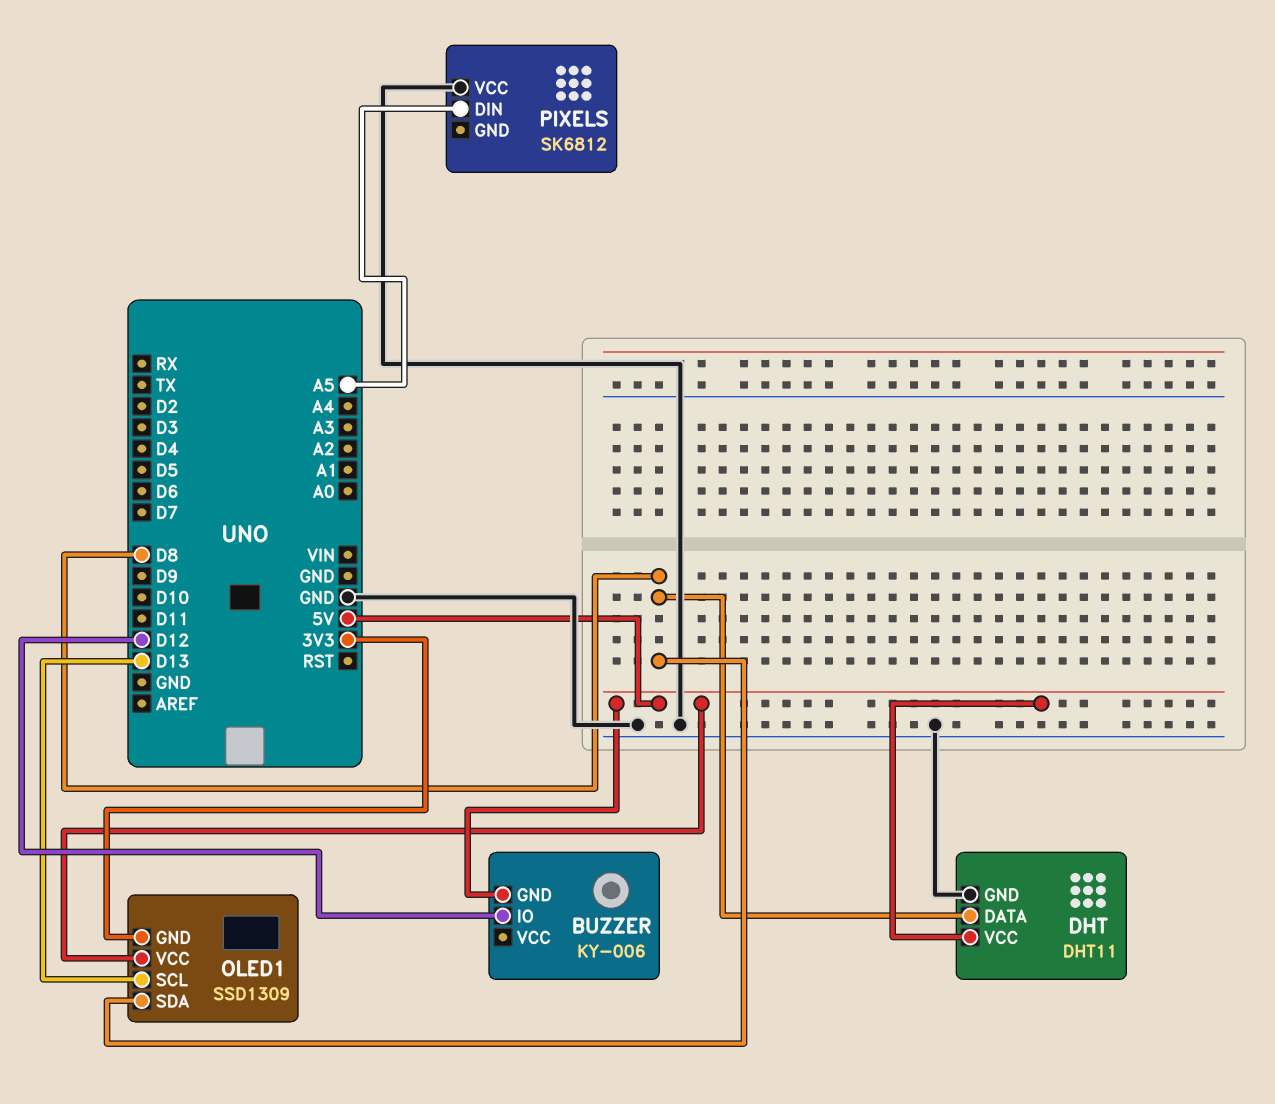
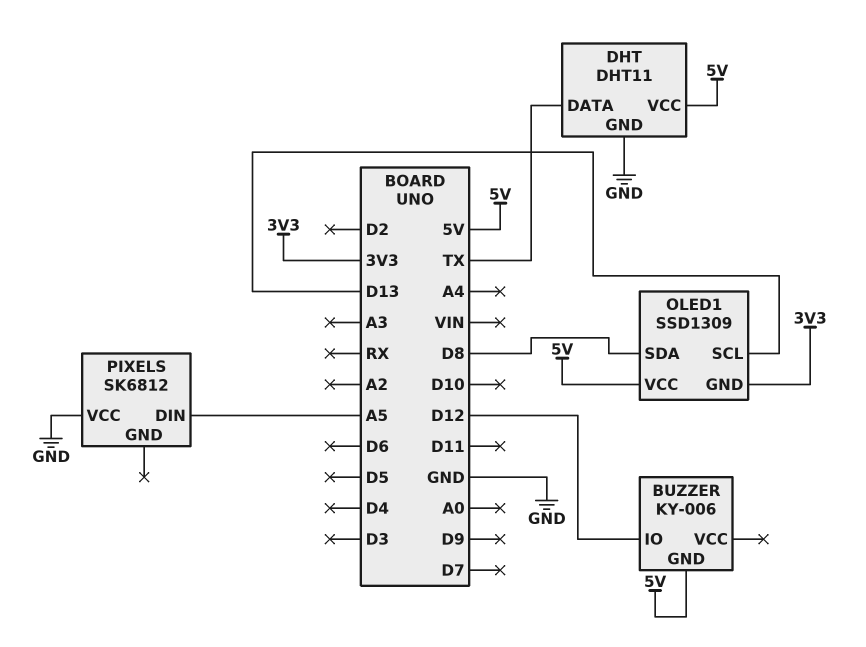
DHT pin DATA: D8 -> TX

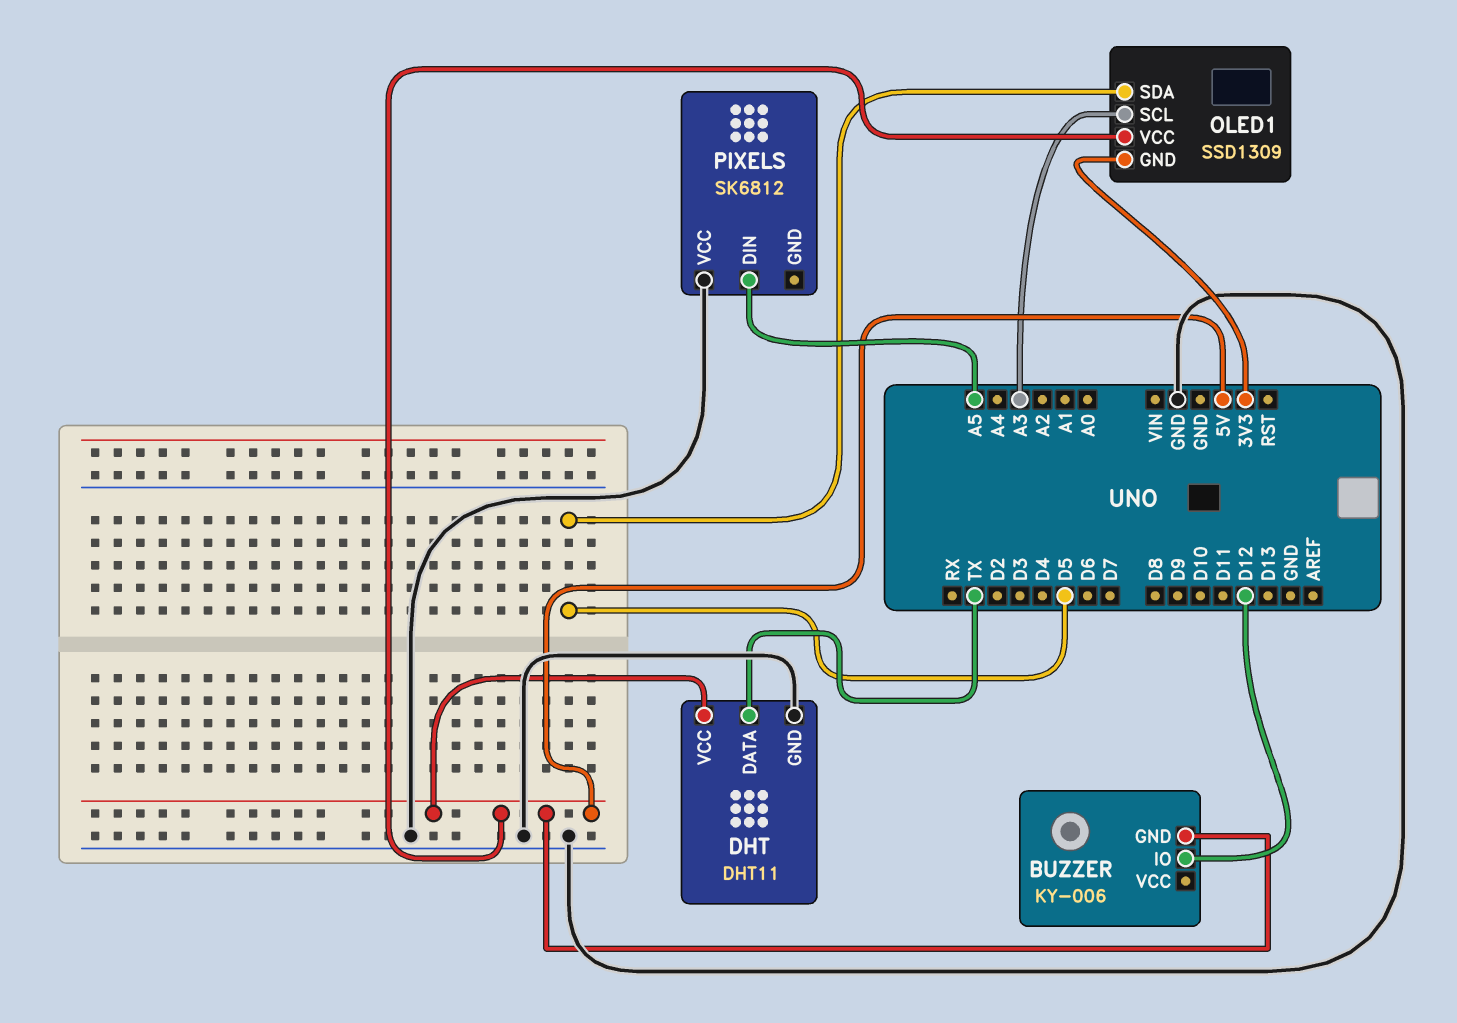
OLED1 pin SCL: D13 -> A3
OLED1 pin SDA: D8 -> D5

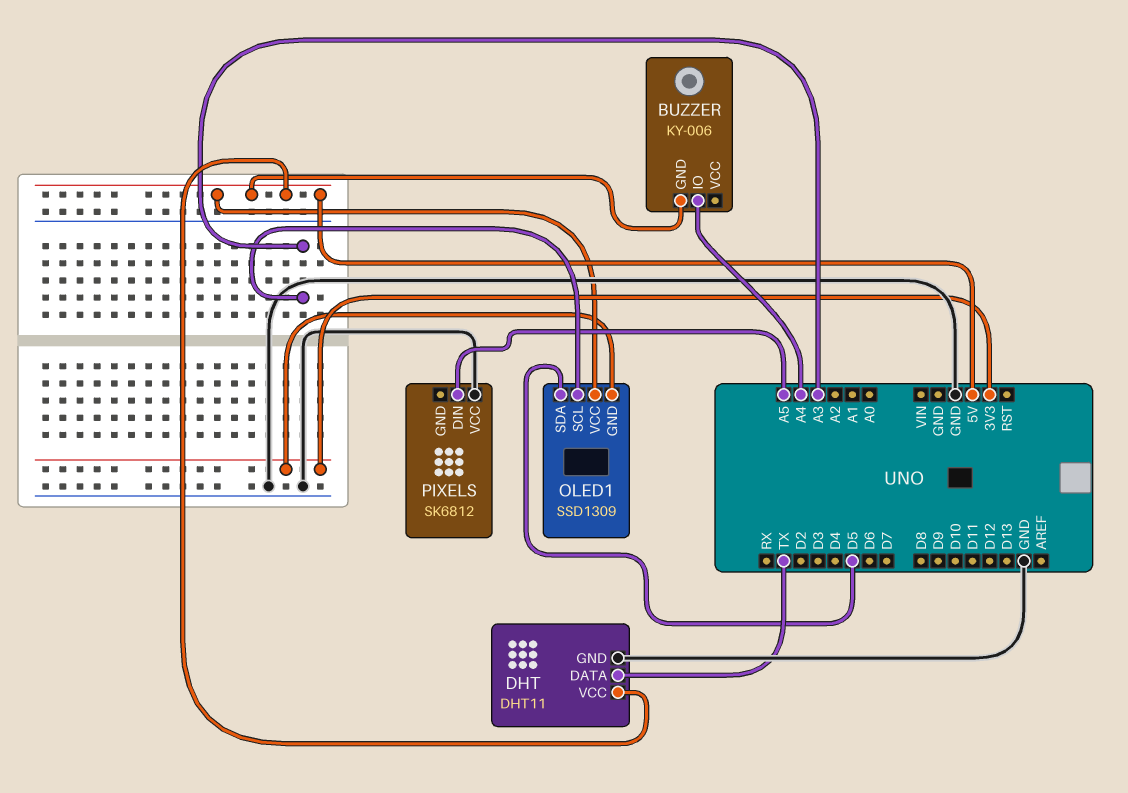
BUZZER pin IO: D12 -> A4

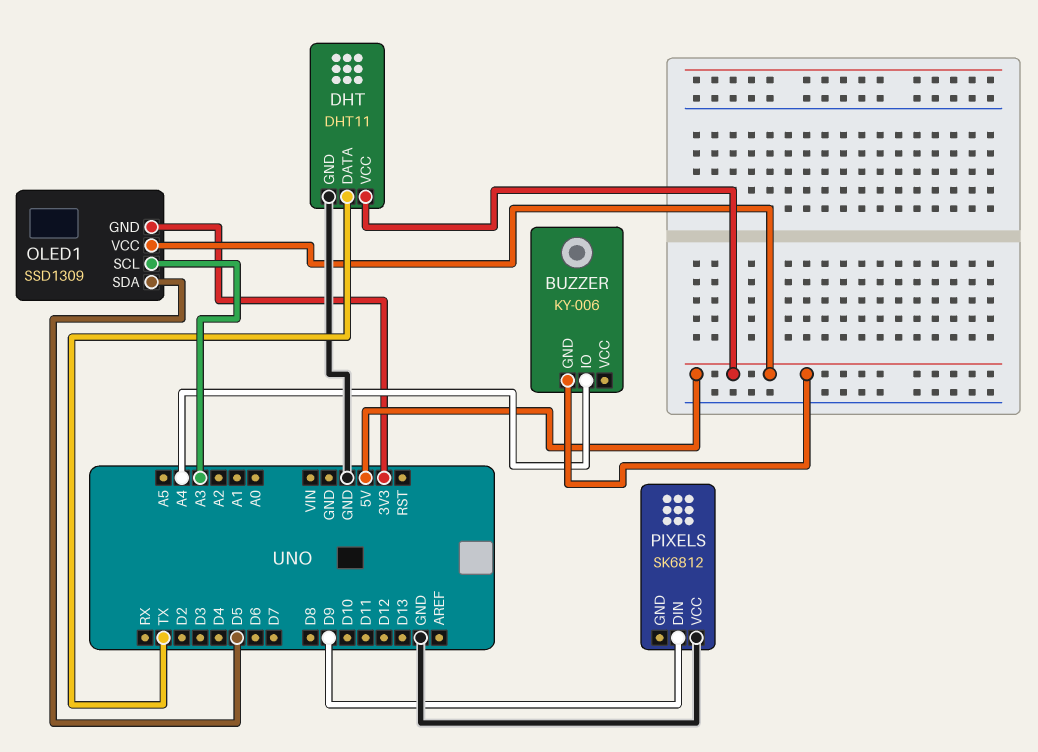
PIXELS pin DIN: A5 -> D9

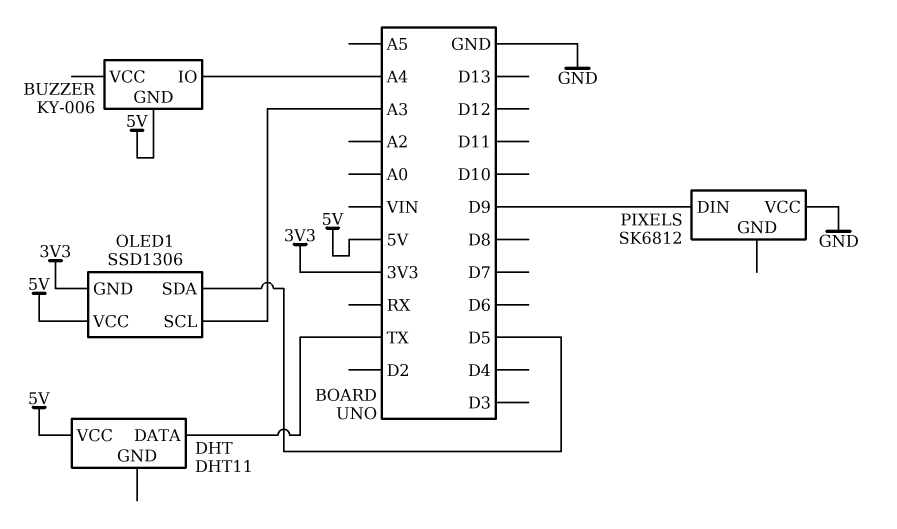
DHT pin GND: GND -> none
OLED1: SSD1309 -> SSD1306

